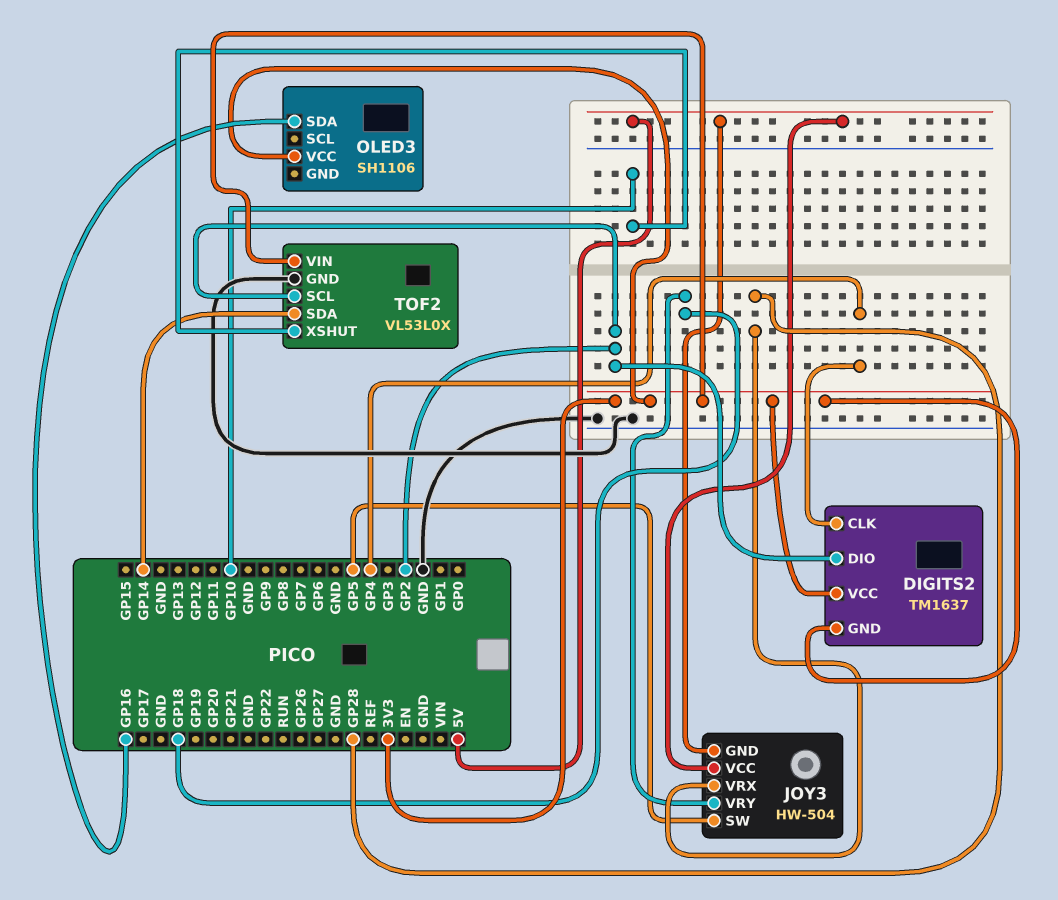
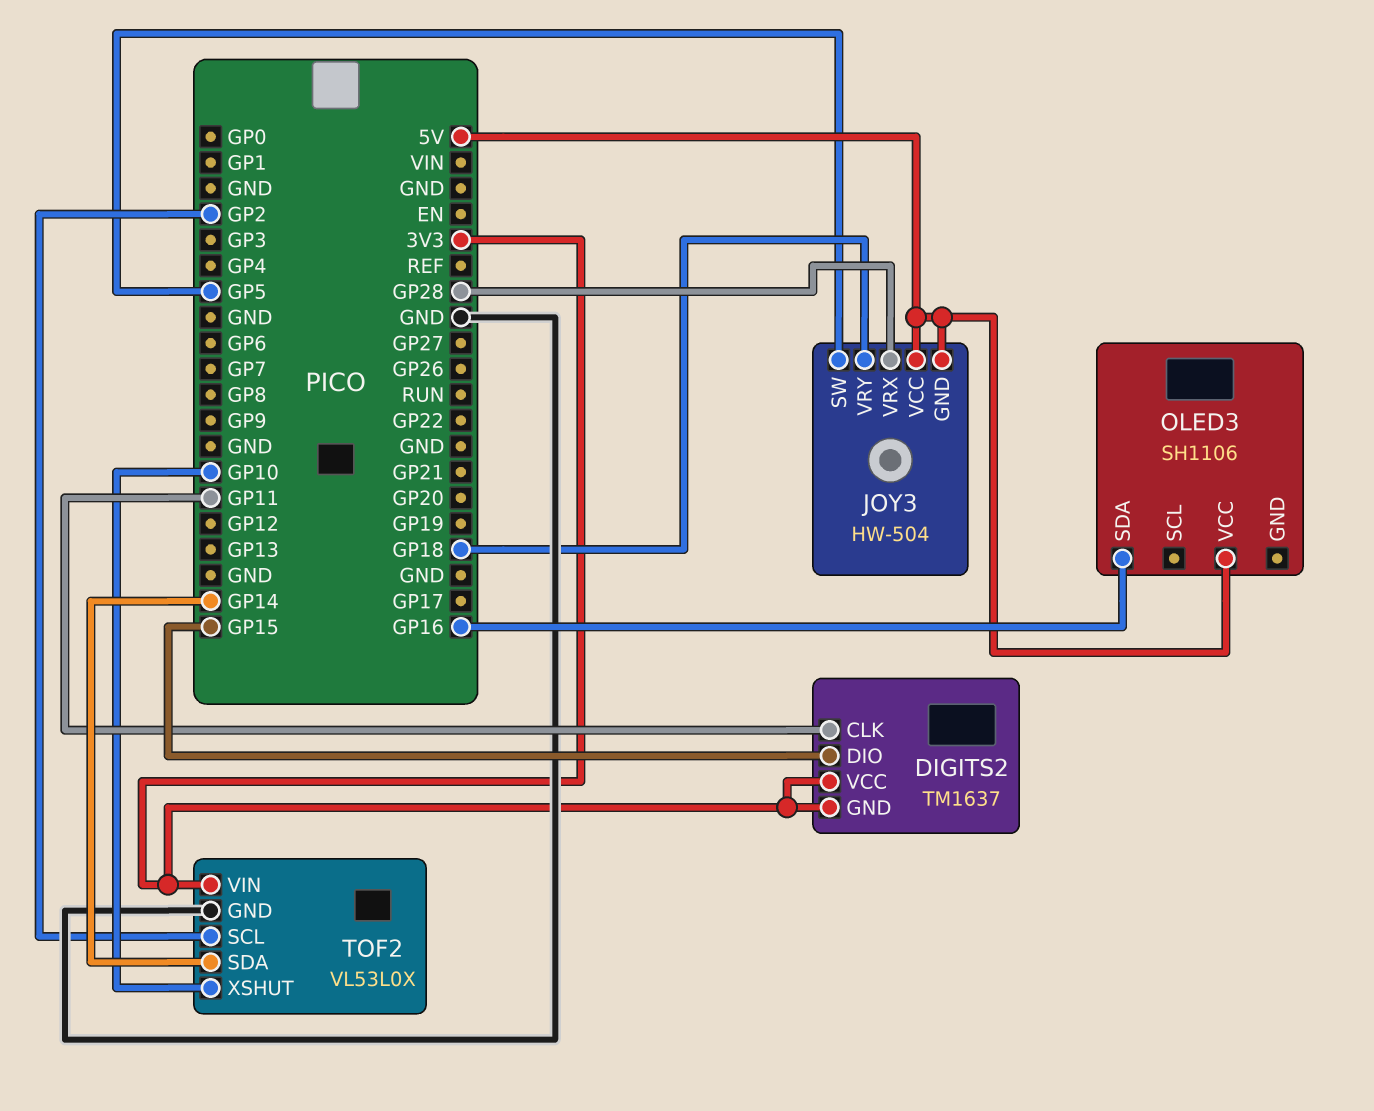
DIGITS2 pin CLK: GP4 -> GP11
DIGITS2 pin DIO: GP2 -> GP15
OLED3 pin VCC: 3V3 -> 5V

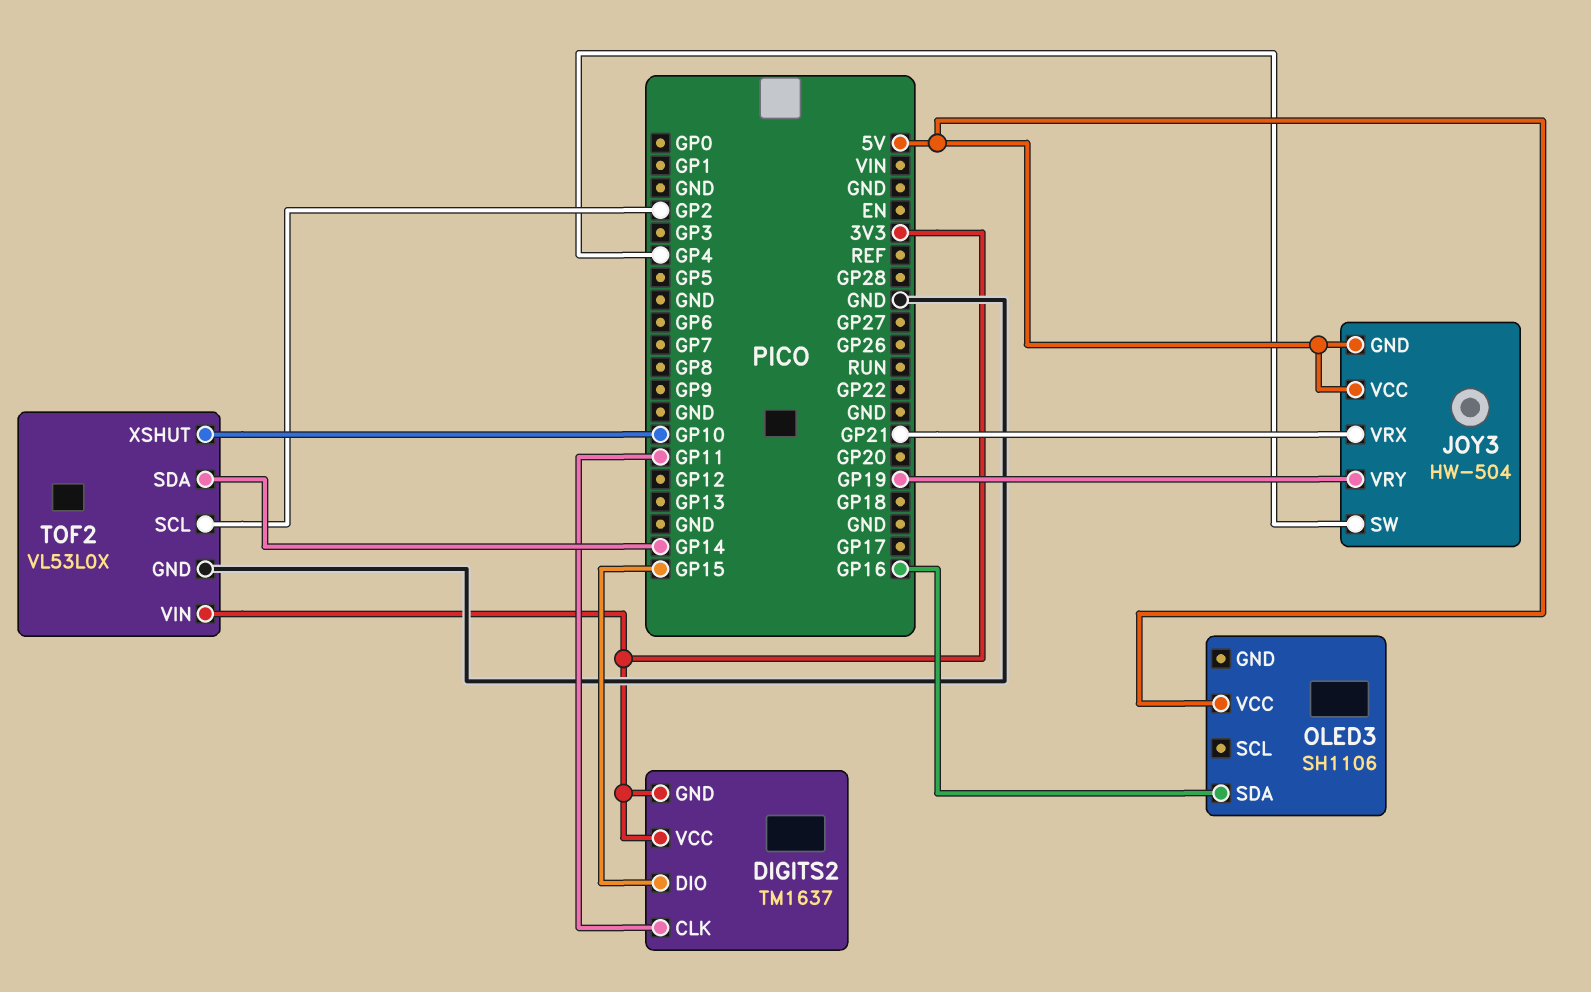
JOY3 pin SW: GP5 -> GP4
JOY3 pin VRX: GP28 -> GP21
JOY3 pin VRY: GP18 -> GP19

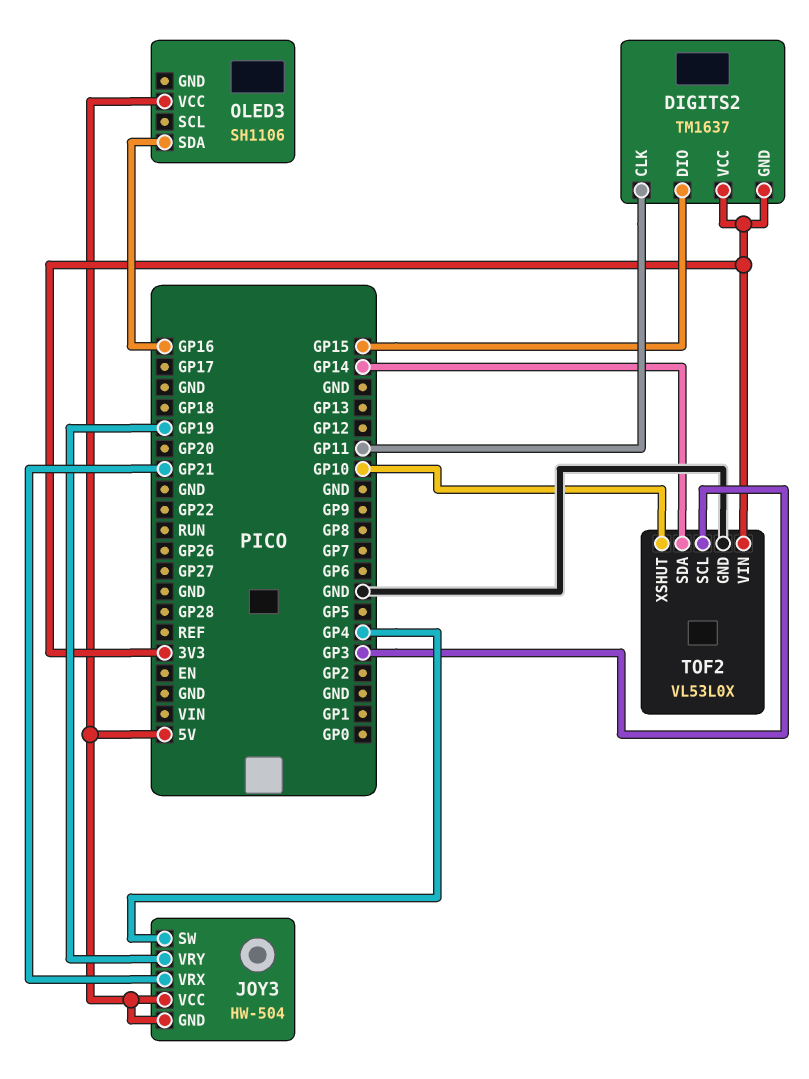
TOF2 pin SCL: GP2 -> GP3

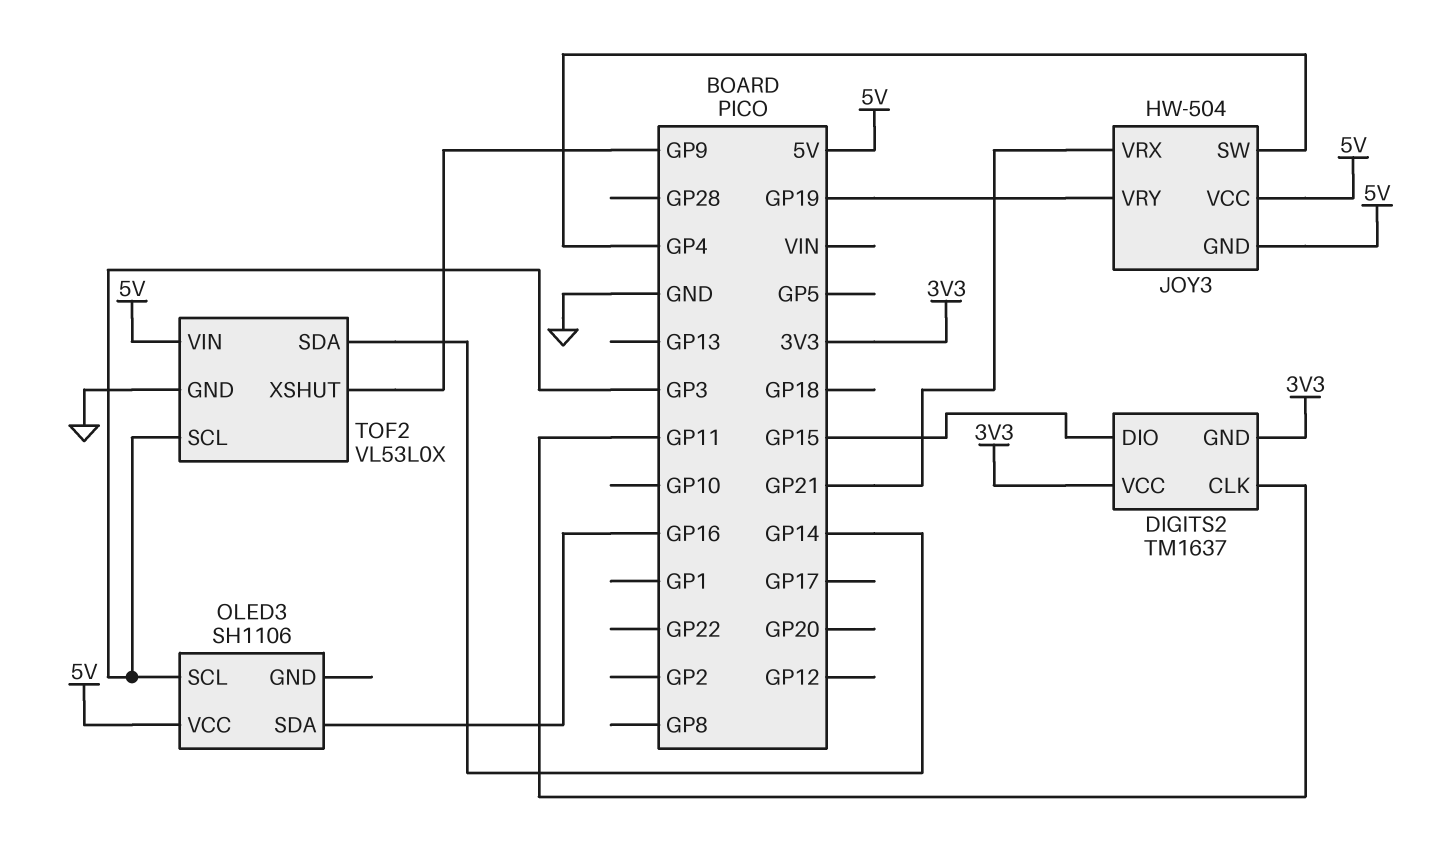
OLED3 pin SCL: none -> GP3
TOF2 pin VIN: 3V3 -> 5V
TOF2 pin XSHUT: GP10 -> GP9

